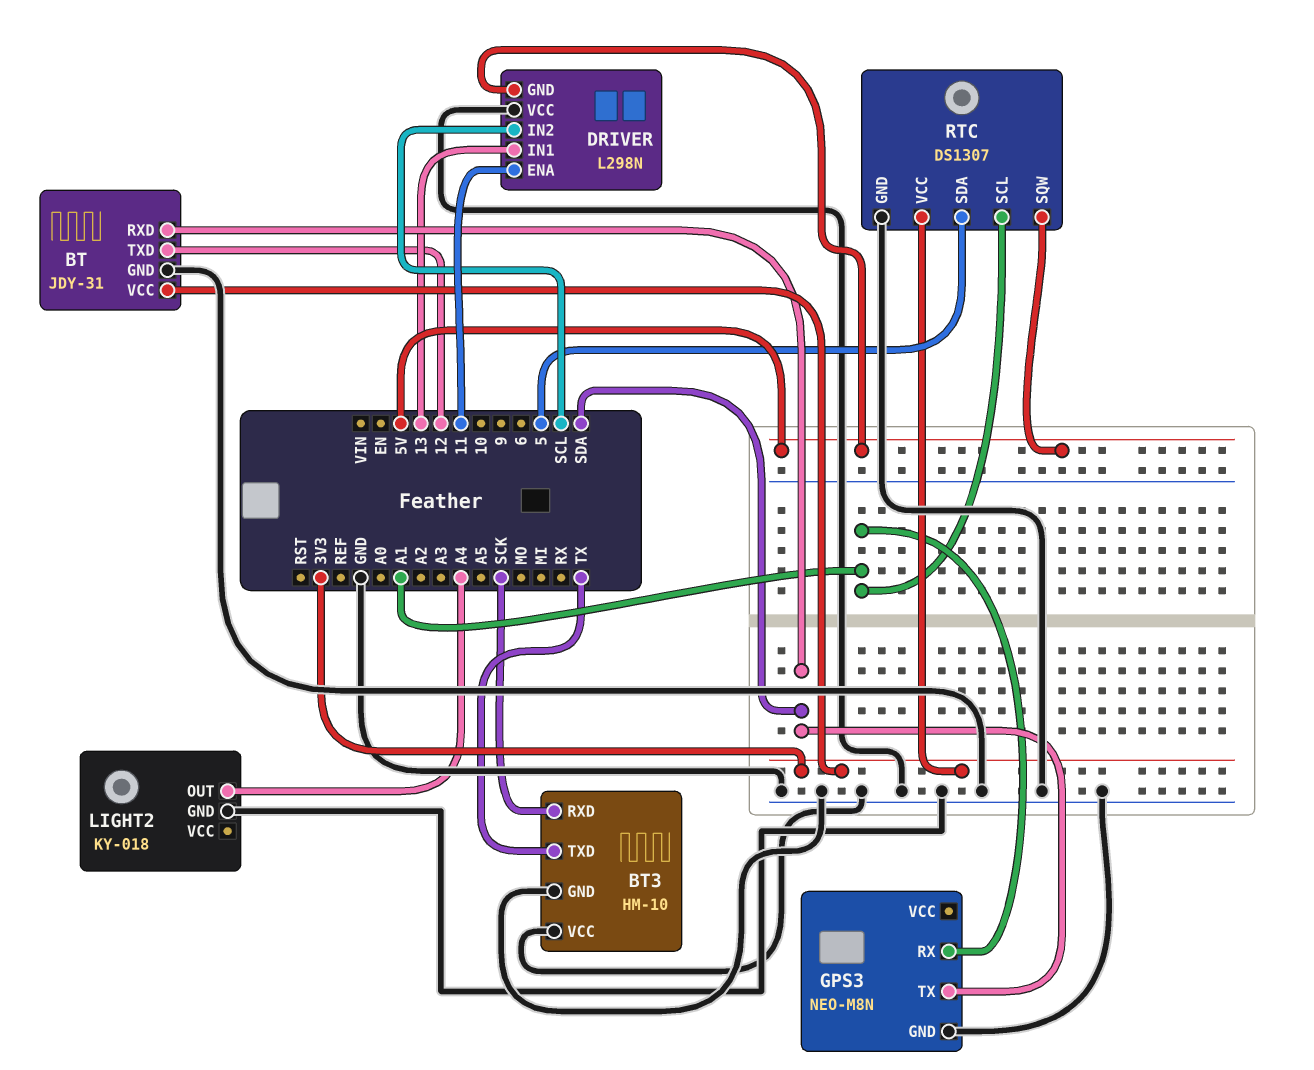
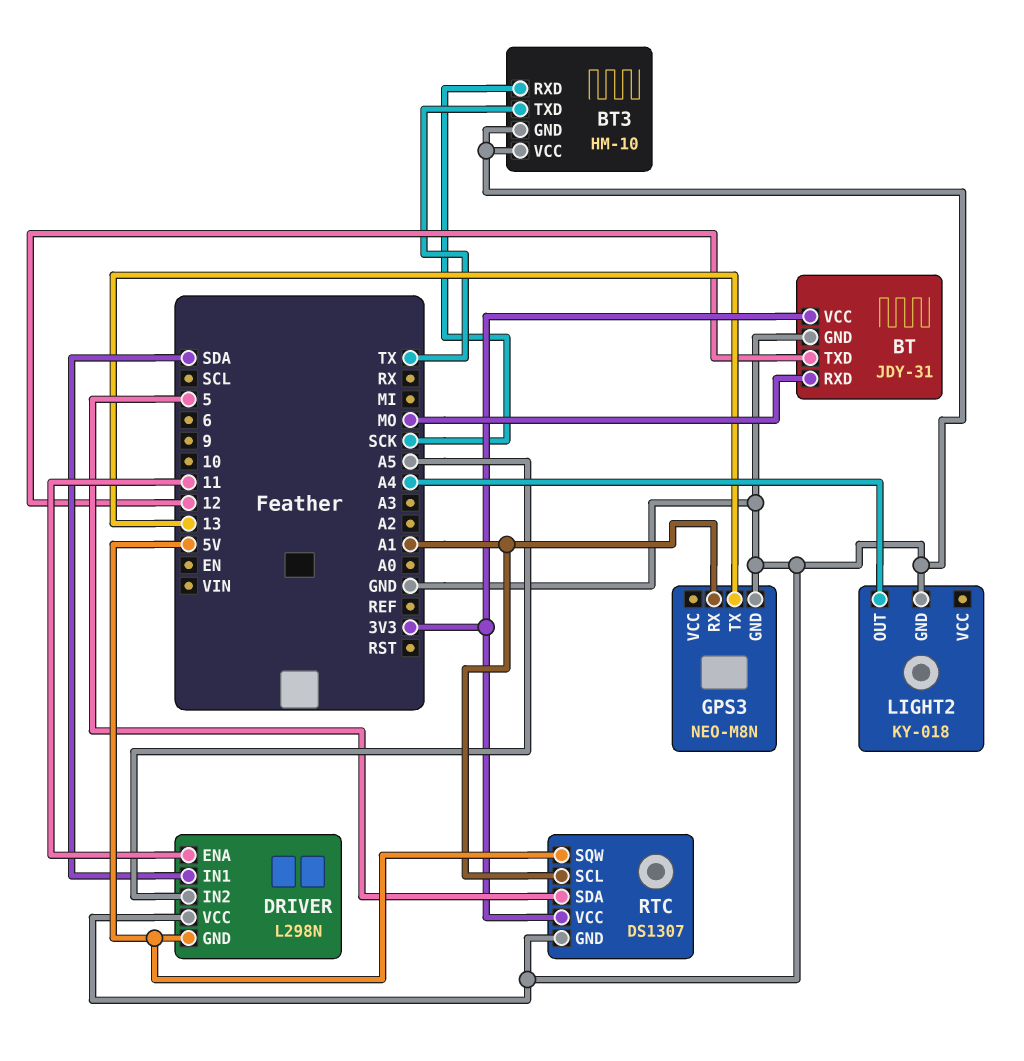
BT pin RXD: SDA -> MO
DRIVER pin IN1: 13 -> SDA
DRIVER pin IN2: SCL -> A5
GPS3 pin TX: SDA -> 13

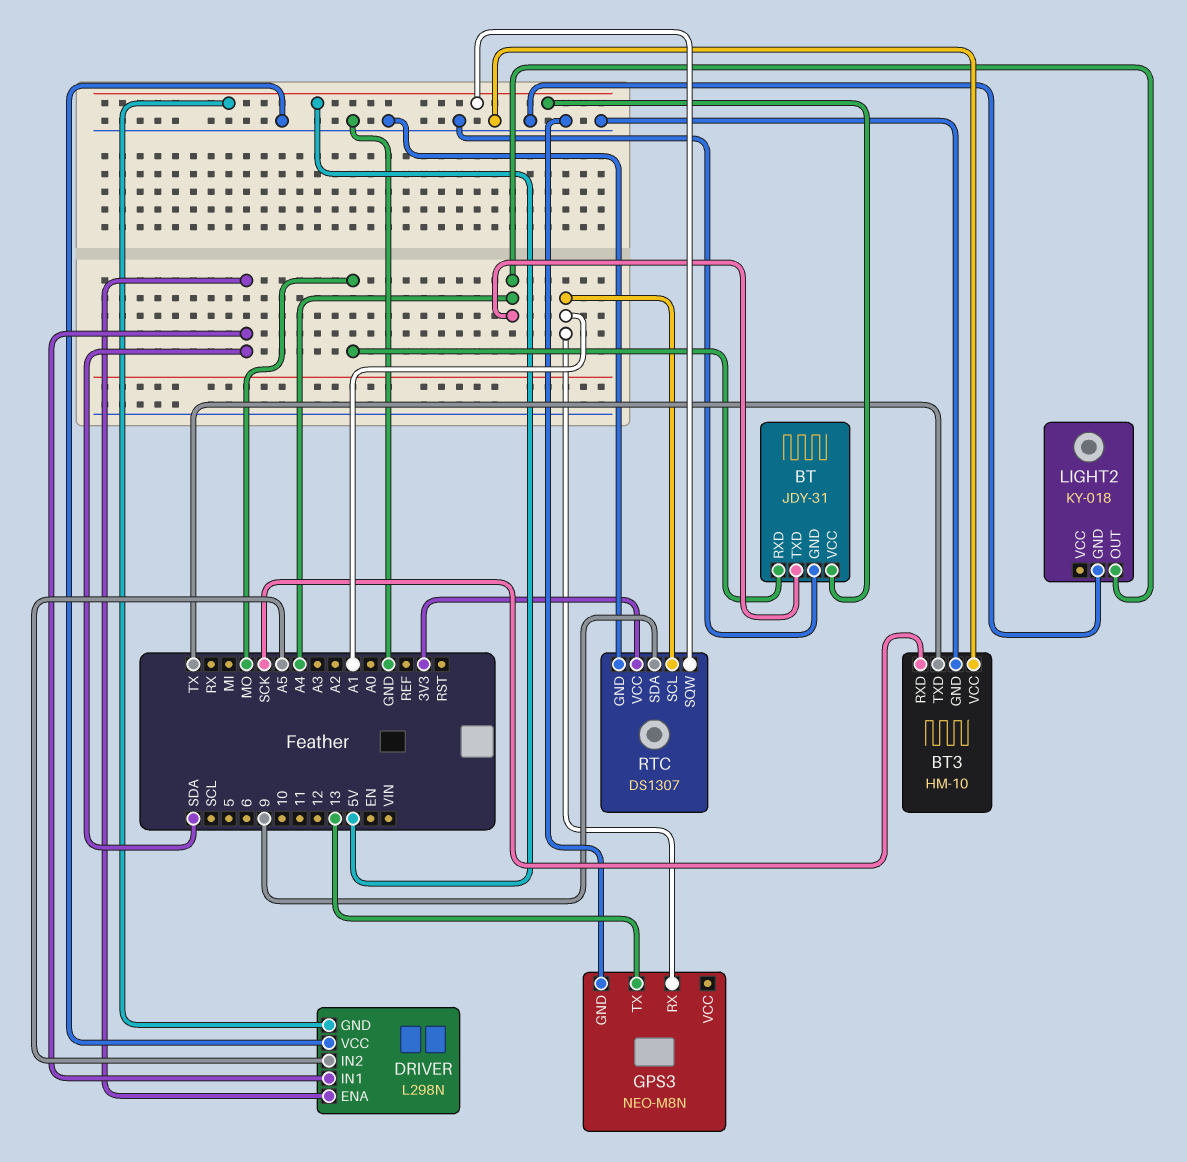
BT pin TXD: 12 -> A4
BT pin VCC: 3V3 -> 5V
DRIVER pin ENA: 11 -> SDA
RTC pin SDA: 5 -> 9

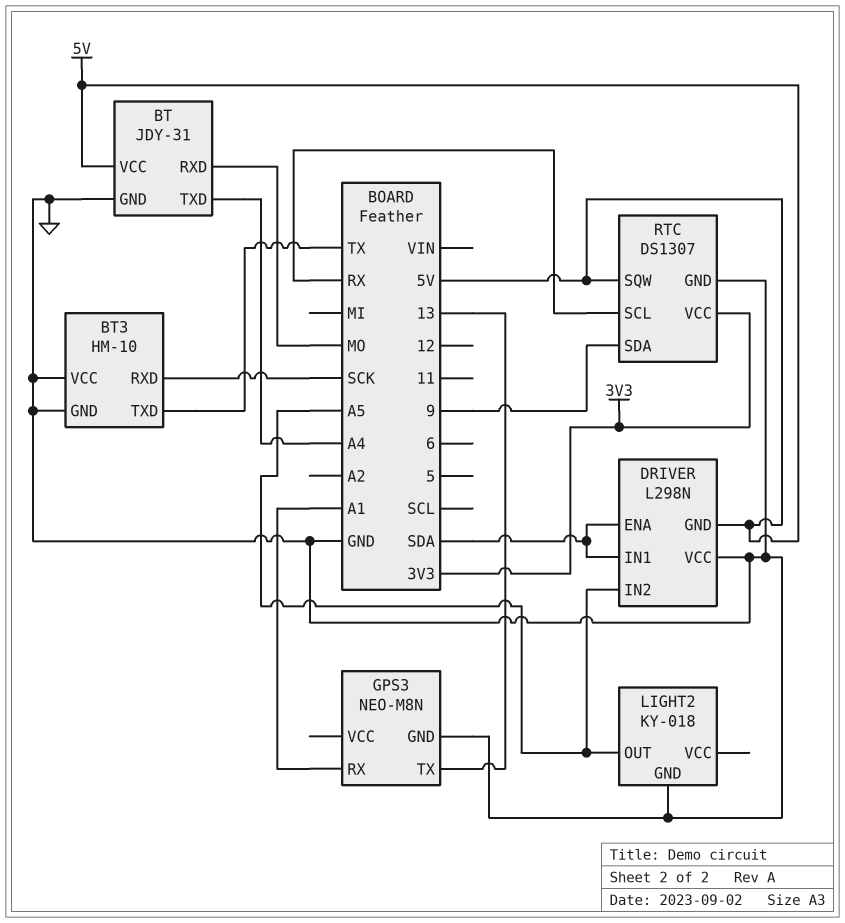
LIGHT2 pin OUT: A4 -> A5
RTC pin SCL: A1 -> RX

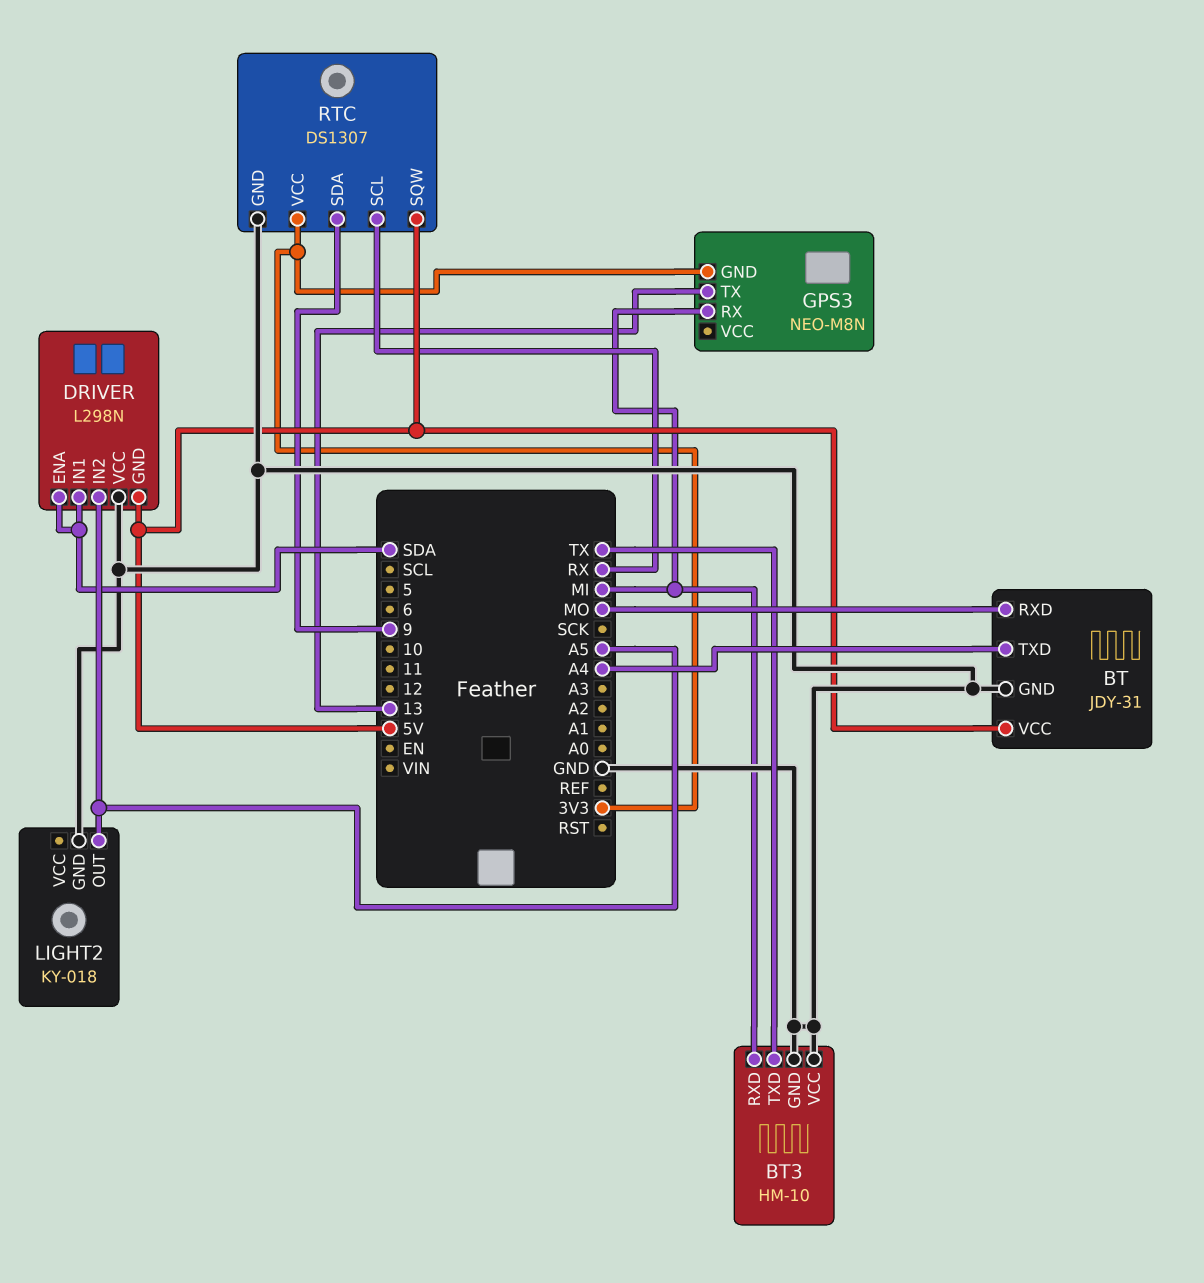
BT3 pin RXD: SCK -> MI
GPS3 pin GND: GND -> 3V3
GPS3 pin RX: A1 -> MI

